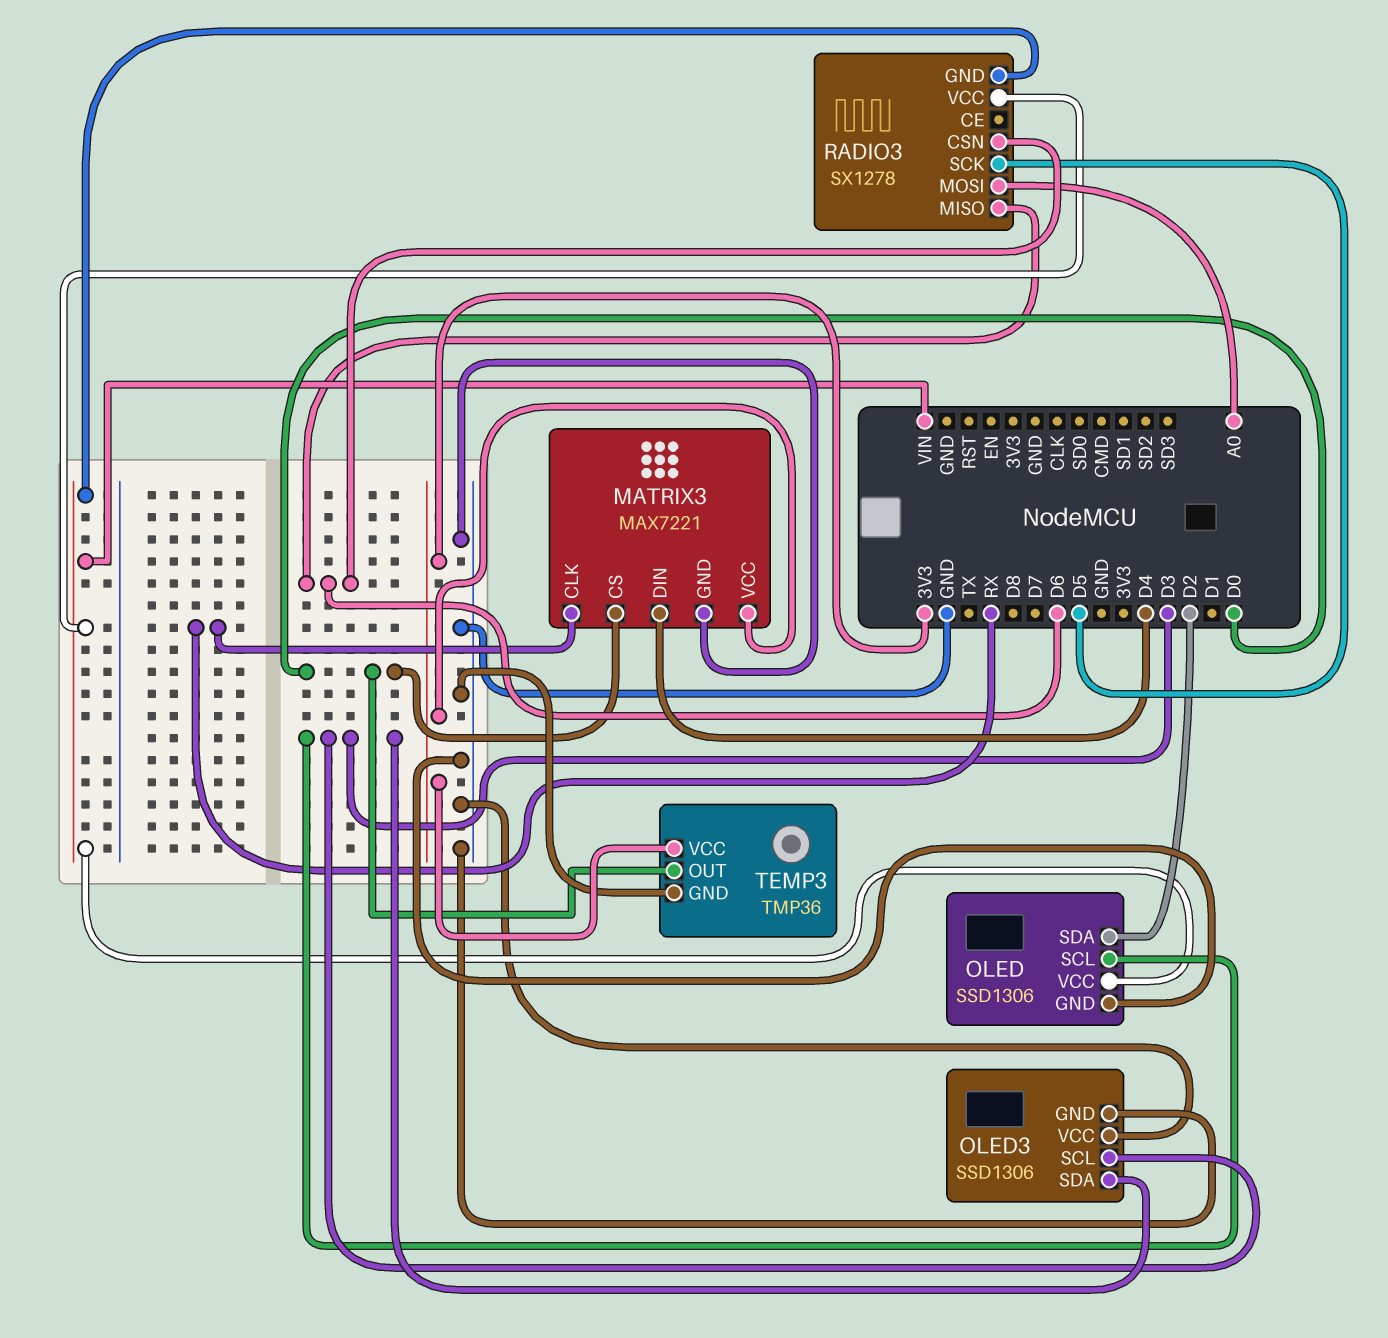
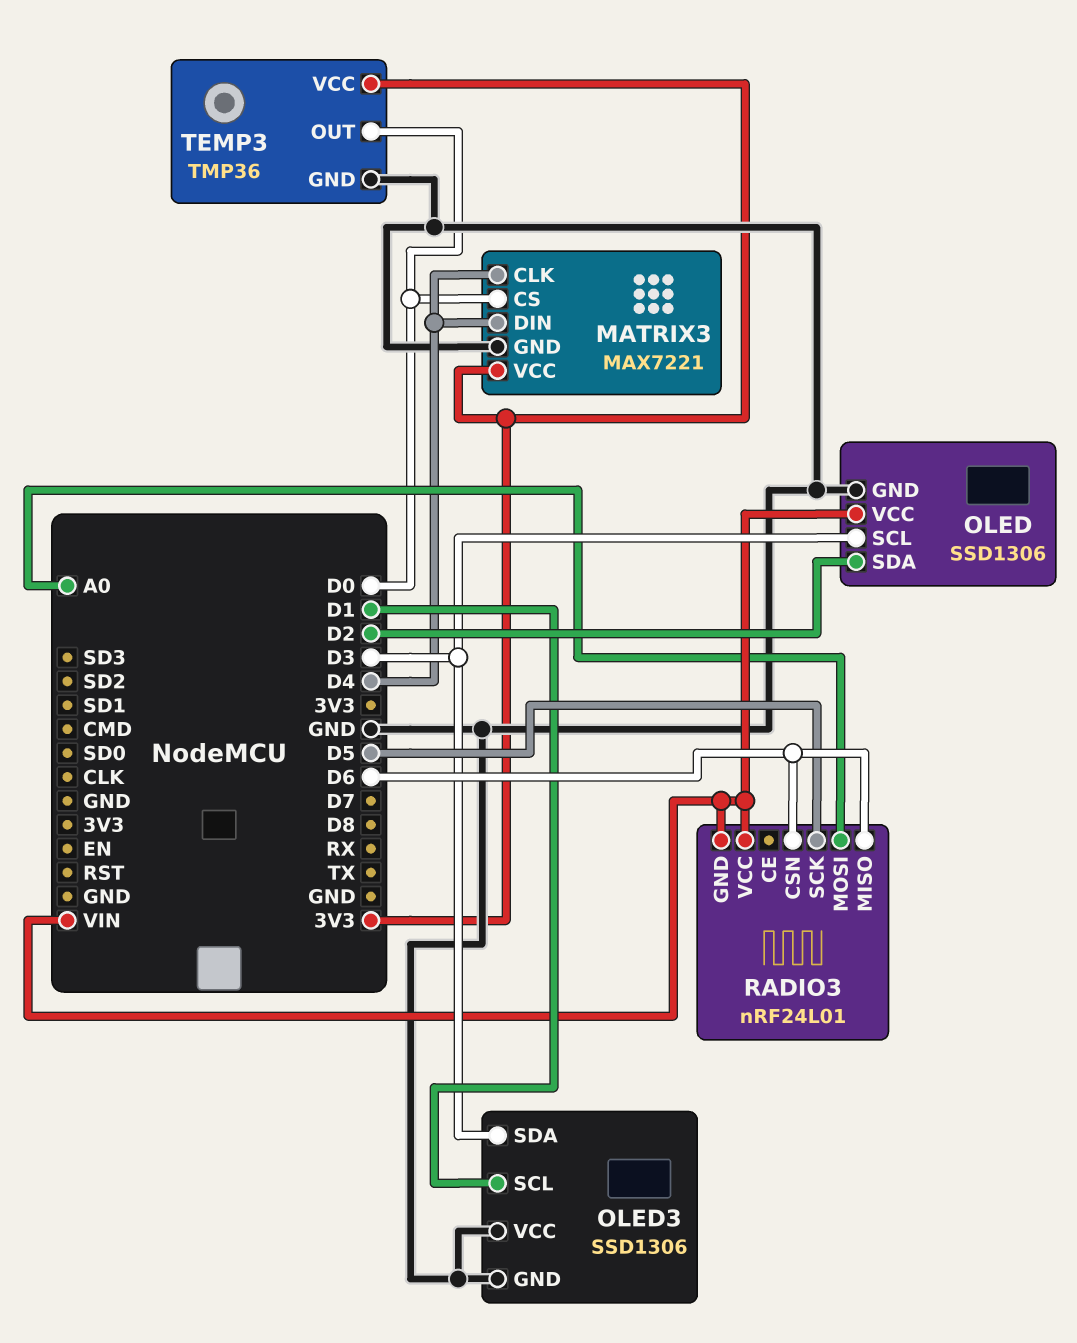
MATRIX3 pin CLK: RX -> D4
OLED3 pin SCL: D3 -> D1
RADIO3: SX1278 -> nRF24L01

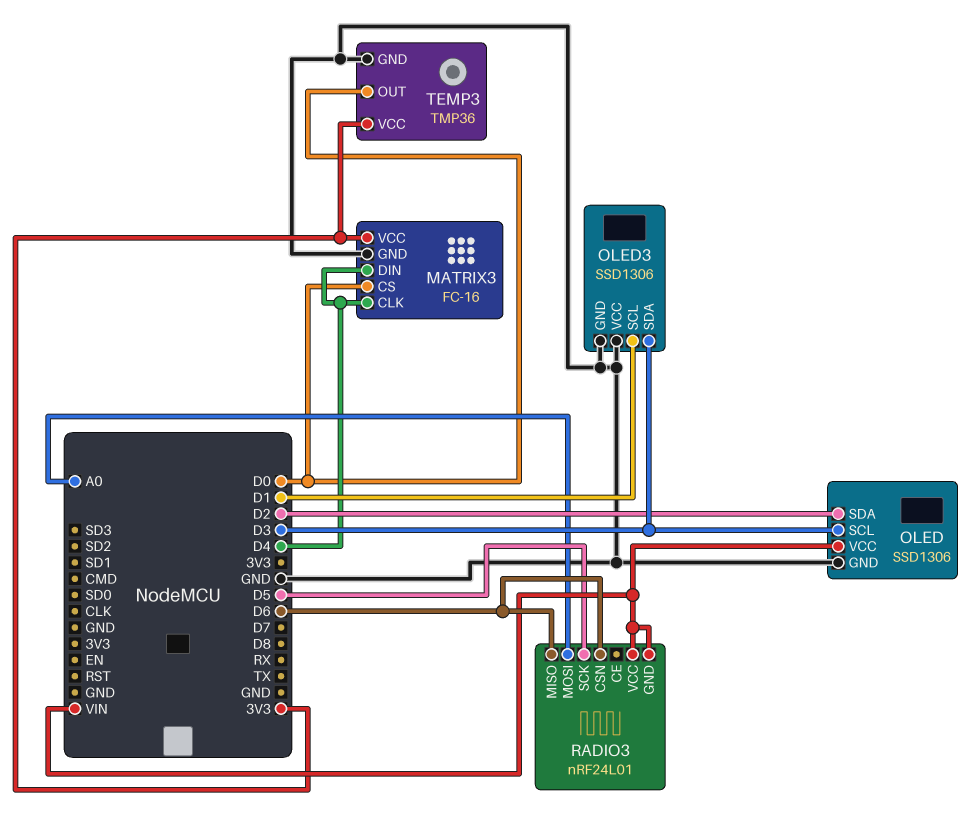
MATRIX3: MAX7221 -> FC-16

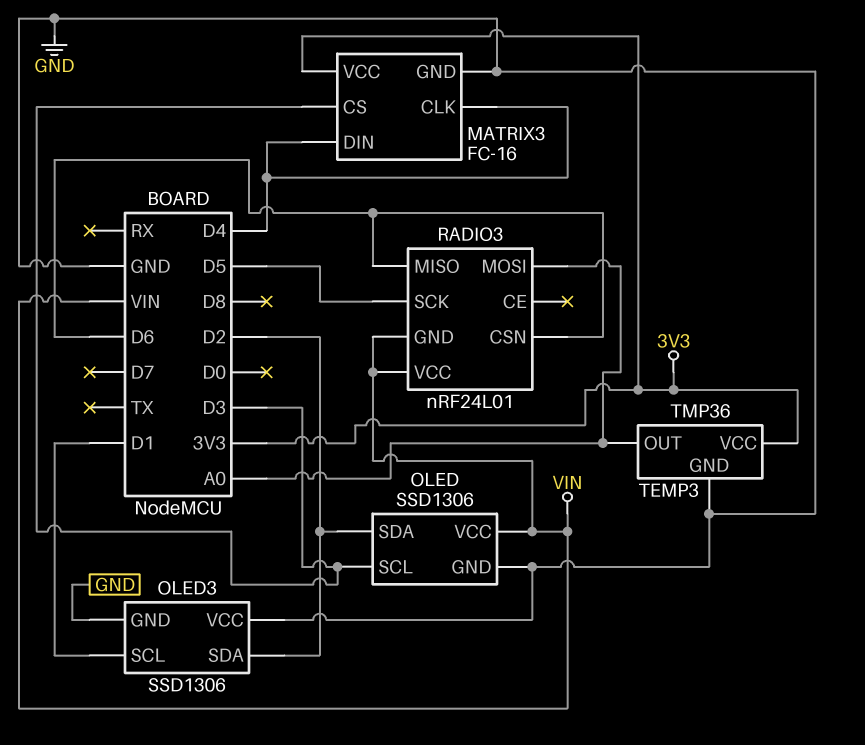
MATRIX3 pin CS: D0 -> D3
OLED3 pin SDA: D3 -> D2
TEMP3 pin OUT: D0 -> A0

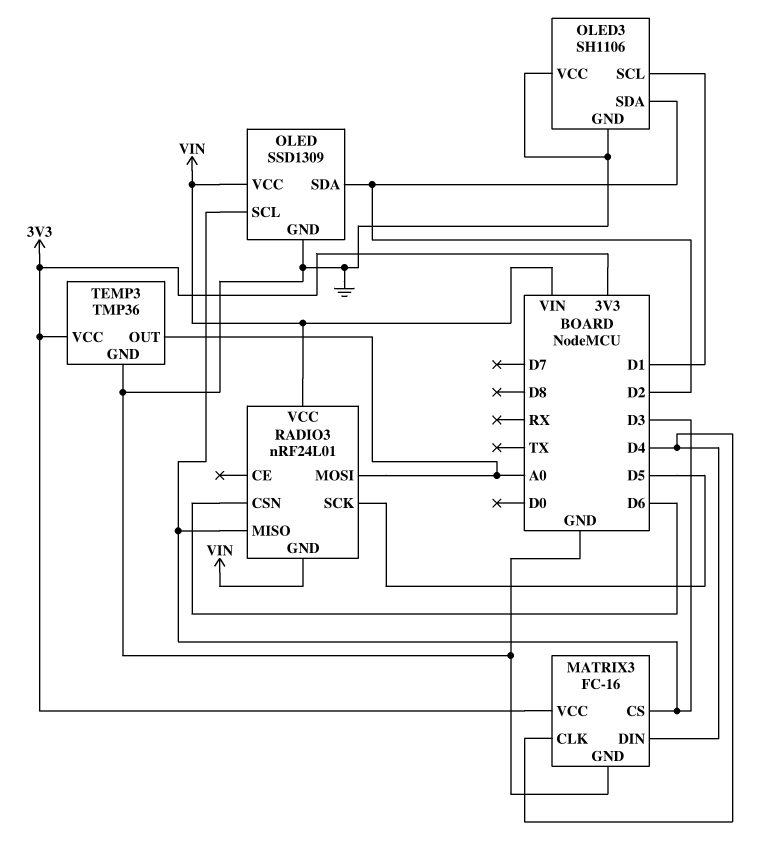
OLED: SSD1306 -> SSD1309
OLED3: SSD1306 -> SH1106
RADIO3 pin MISO: D6 -> D3

